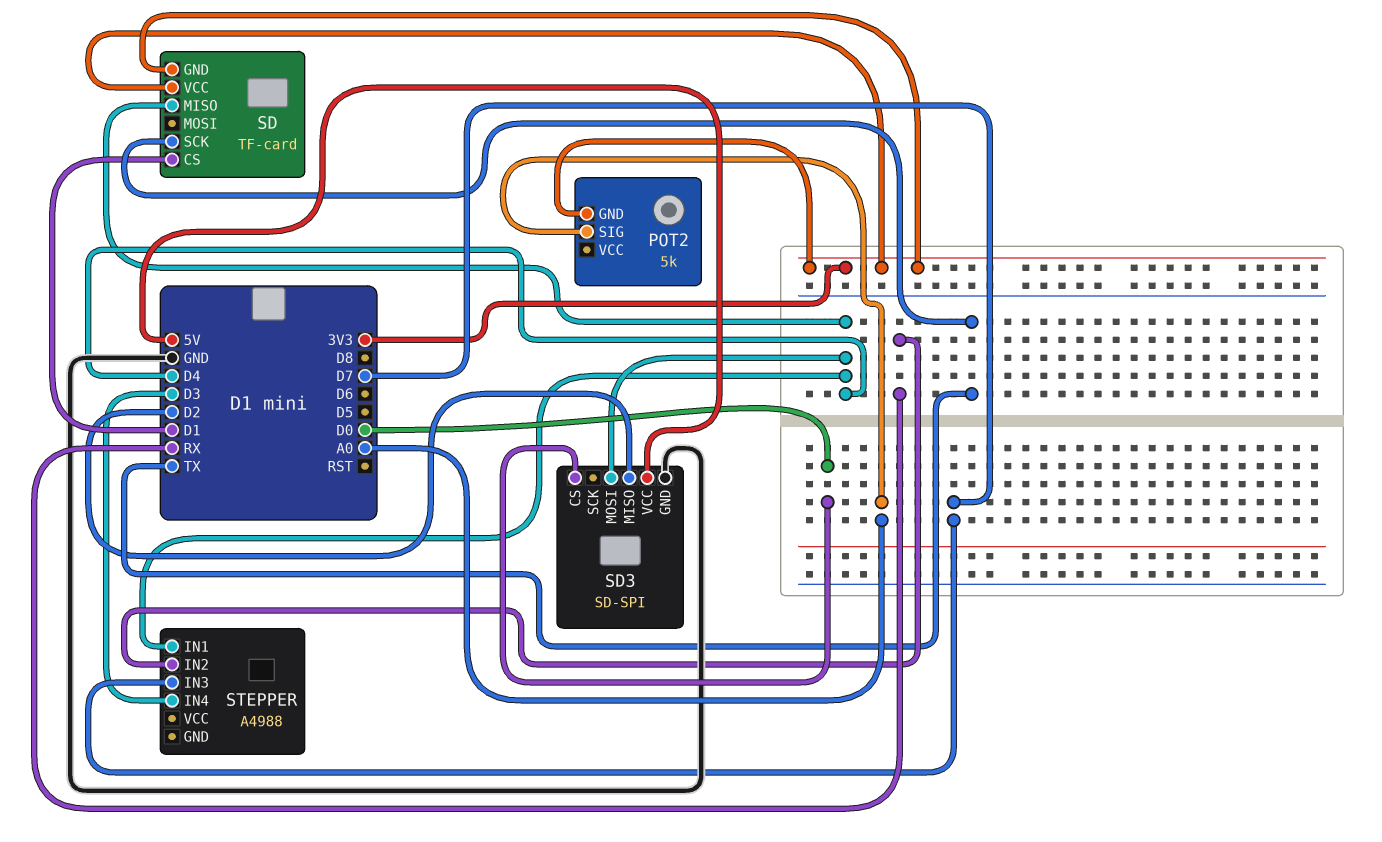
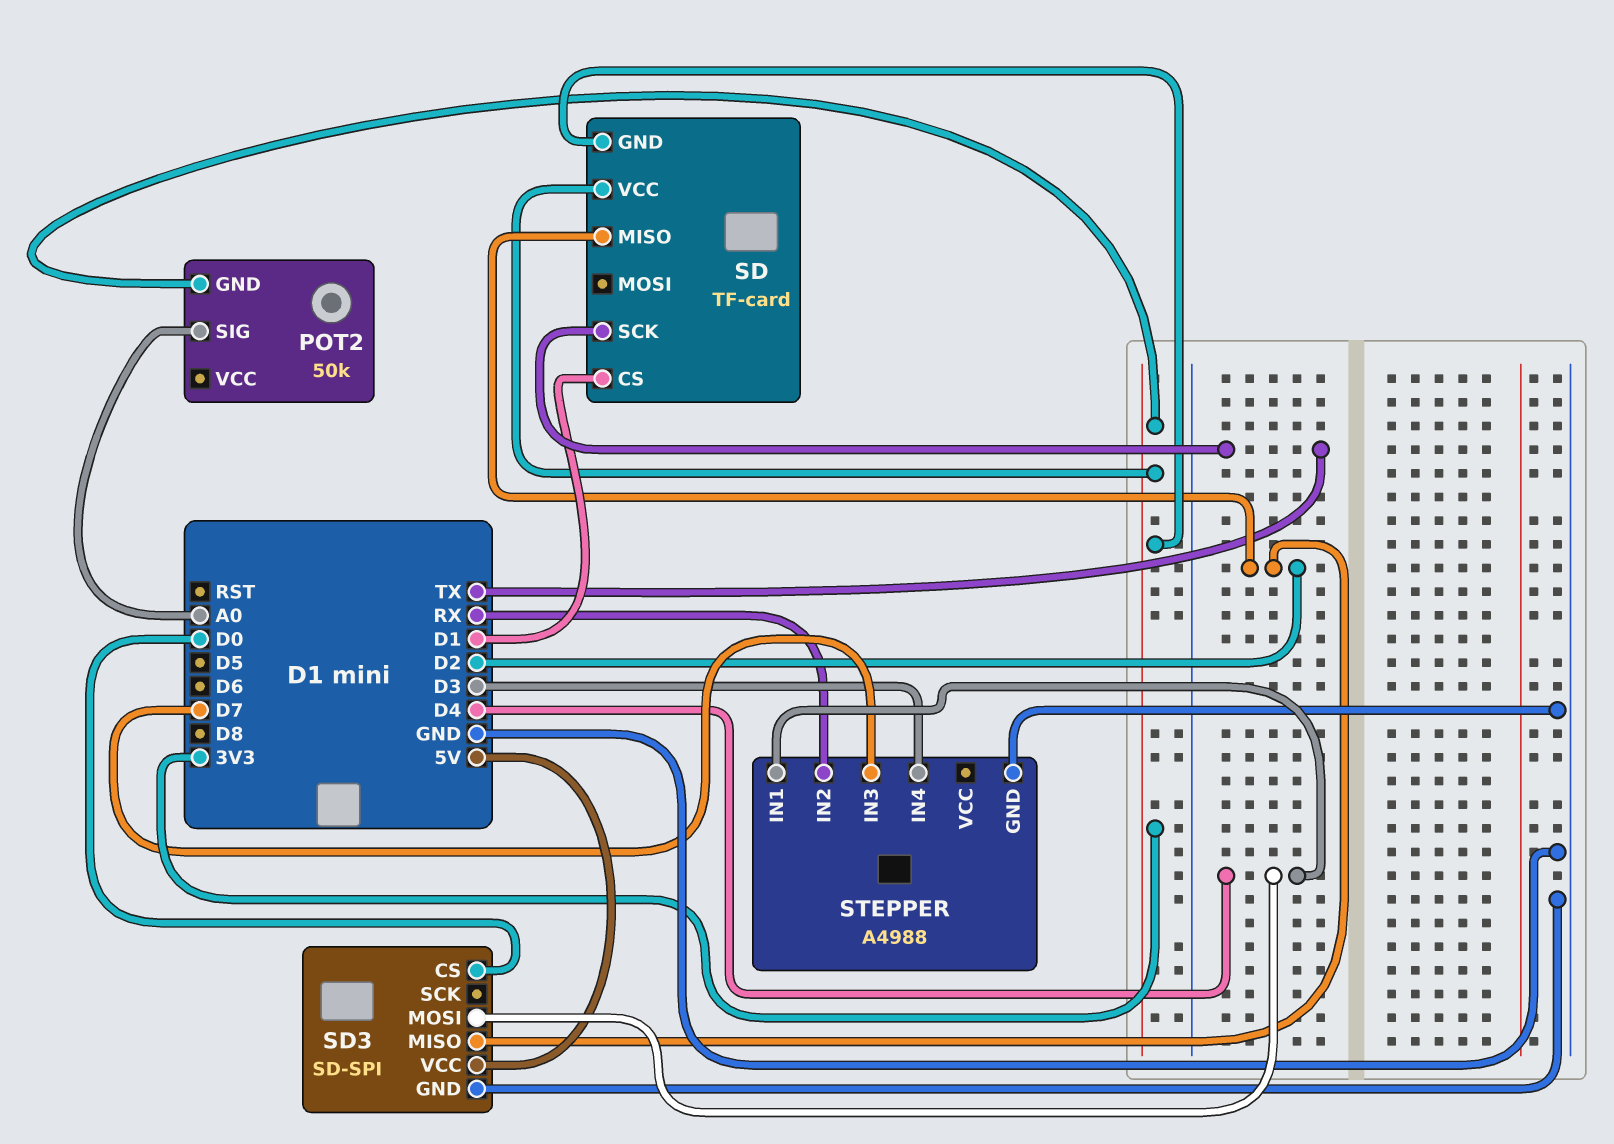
POT2: 5k -> 50k
SD pin MISO: D4 -> D2
STEPPER pin GND: none -> GND

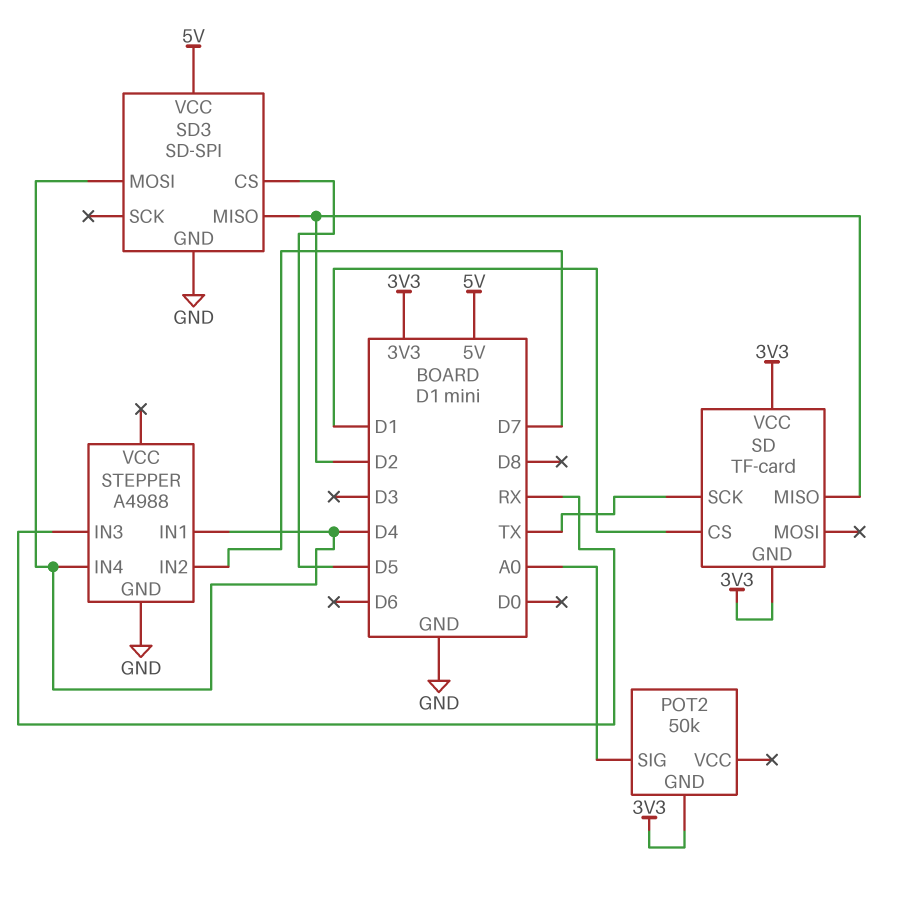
SD3 pin CS: D0 -> D5
STEPPER pin IN2: RX -> D7
STEPPER pin IN3: D7 -> RX
STEPPER pin IN4: D3 -> D4

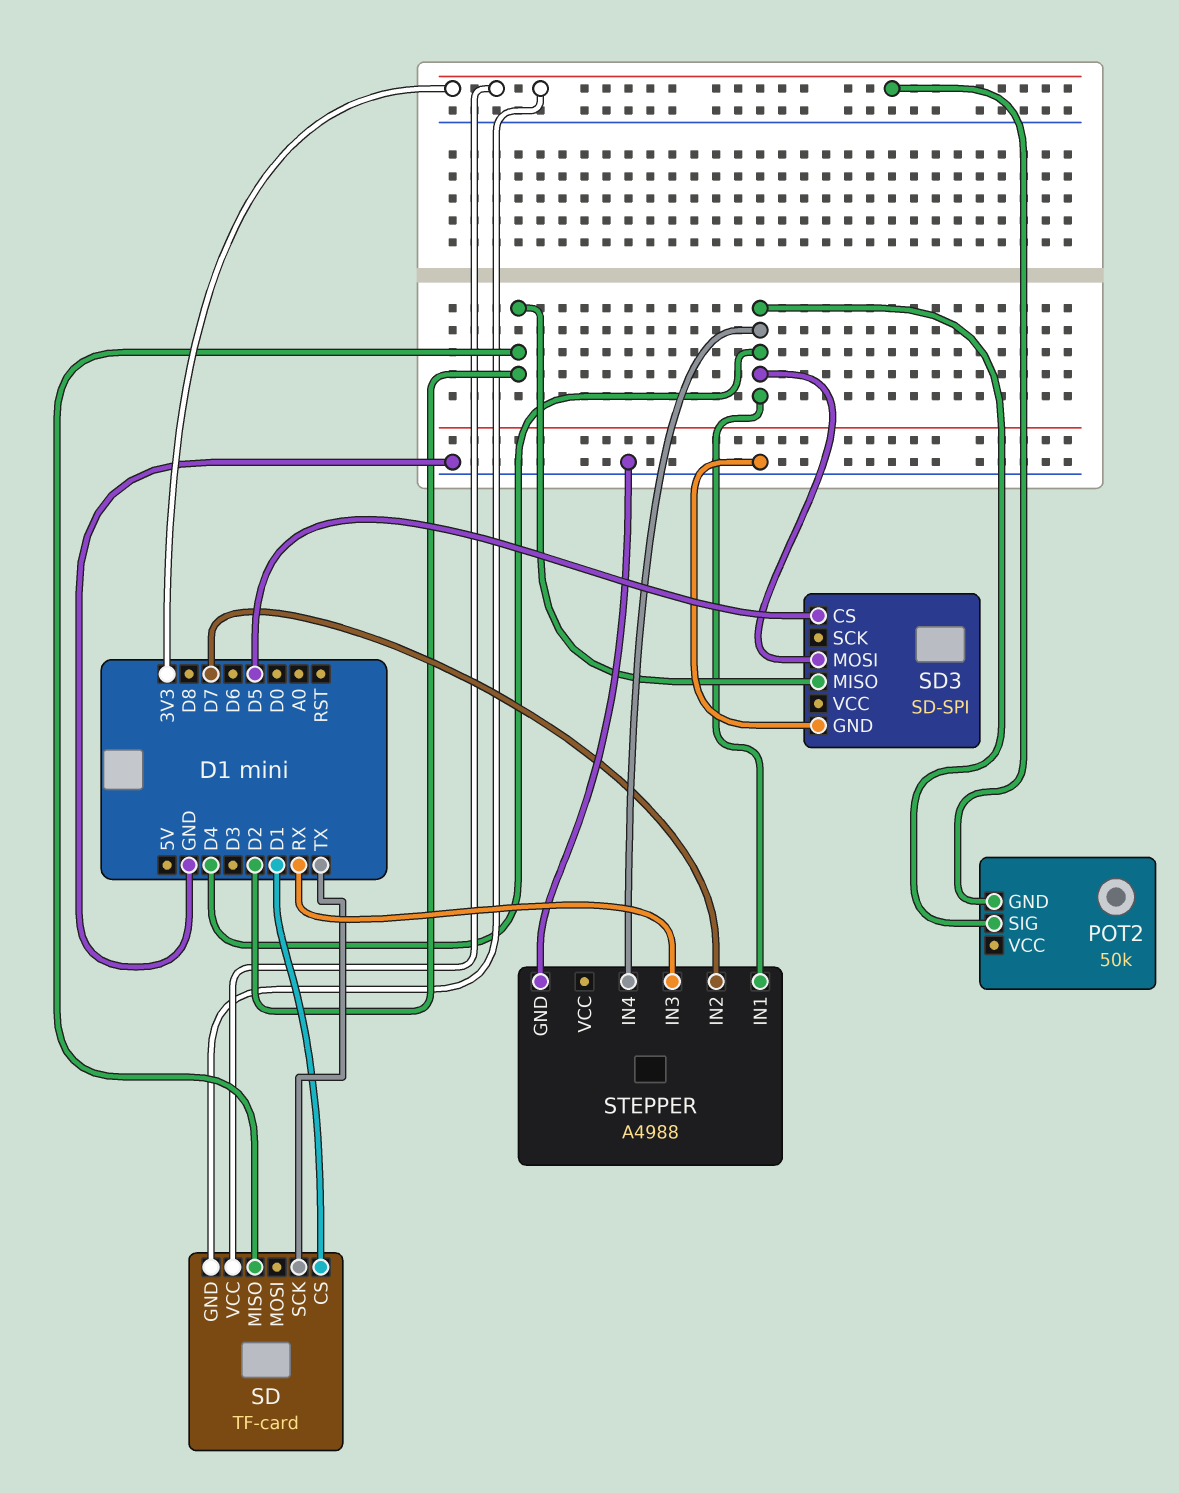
POT2 pin SIG: A0 -> D4
SD3 pin VCC: 5V -> none

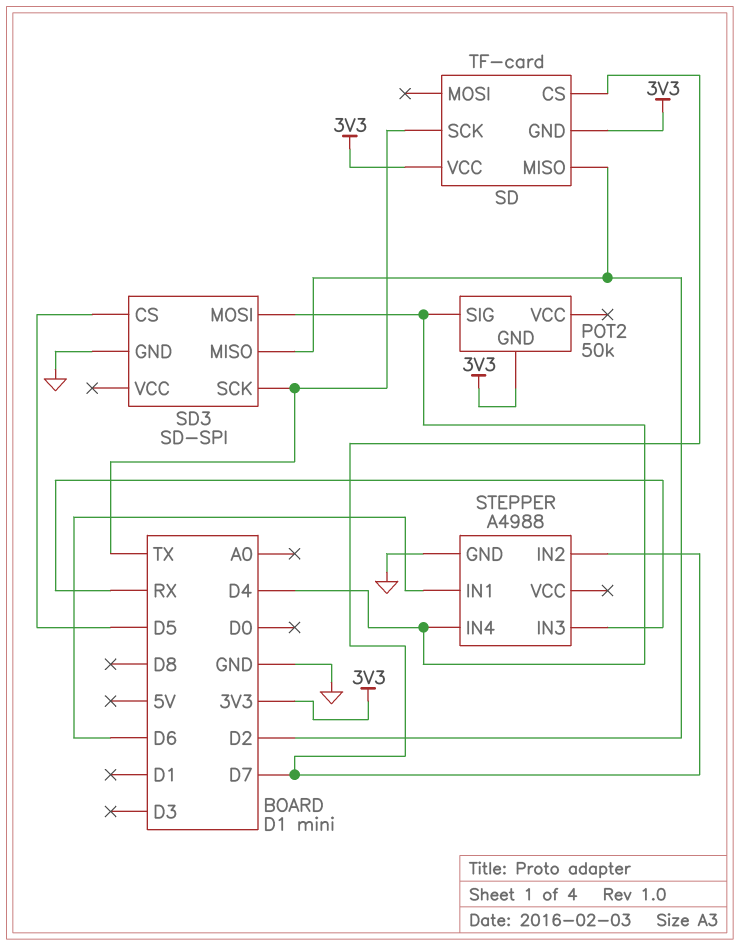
SD pin CS: D1 -> D7
SD3 pin SCK: none -> TX
STEPPER pin IN1: D4 -> D6

